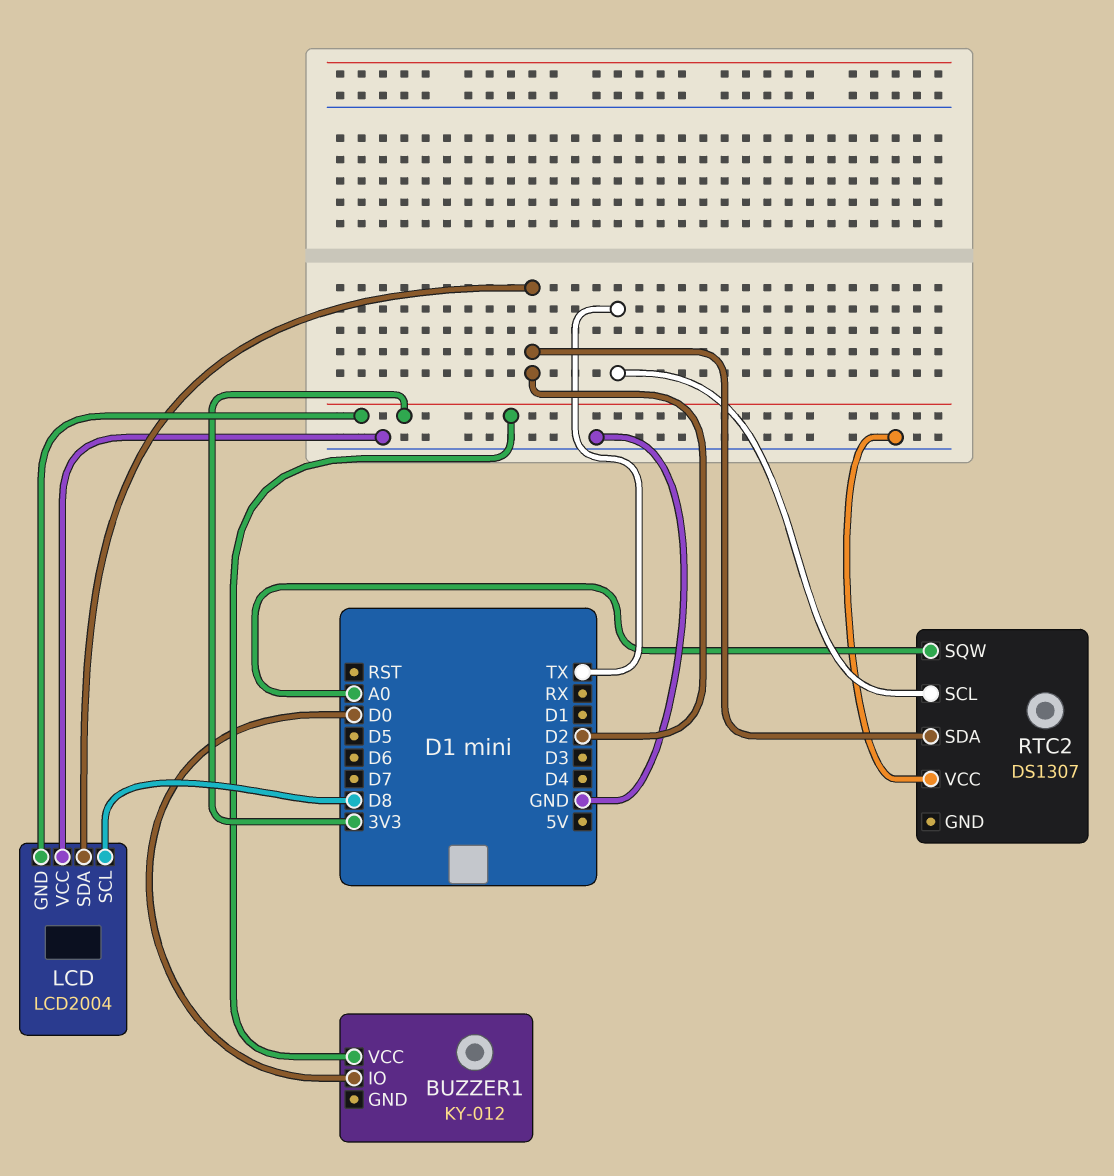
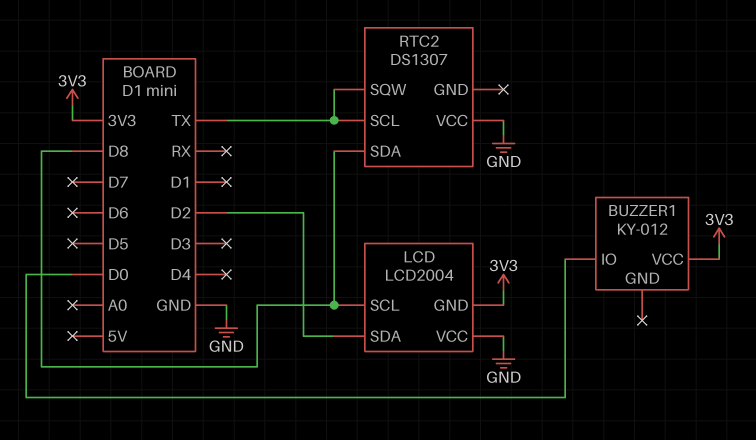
RTC2 pin SDA: D2 -> D8
RTC2 pin SQW: A0 -> TX

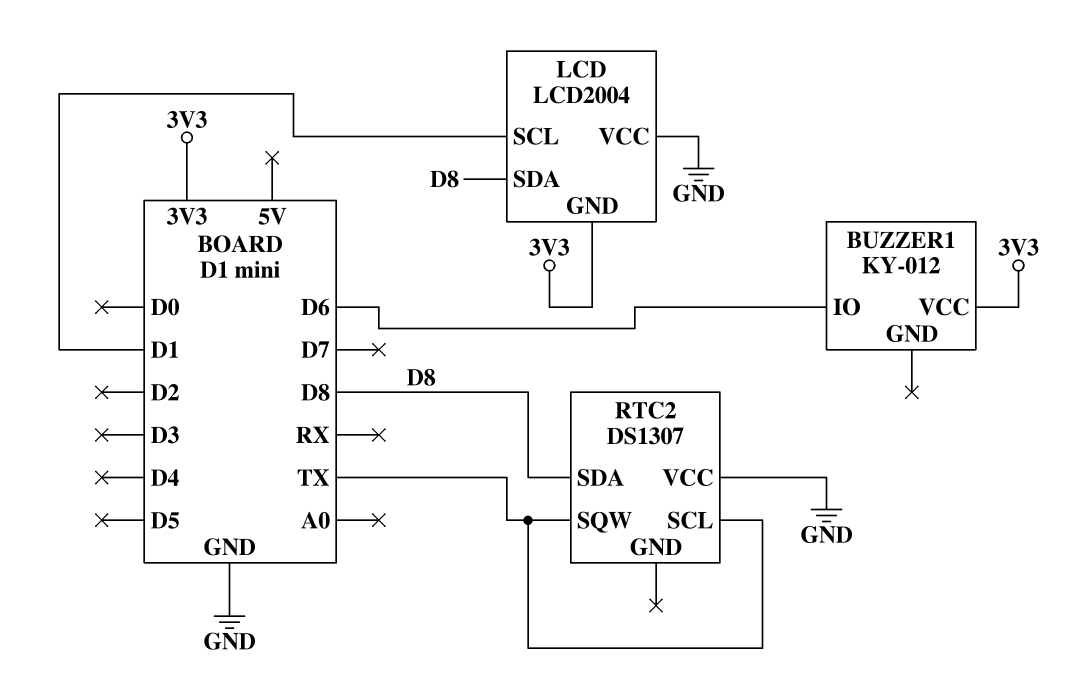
BUZZER1 pin IO: D0 -> D6
LCD pin SCL: D8 -> D1
LCD pin SDA: D2 -> D8

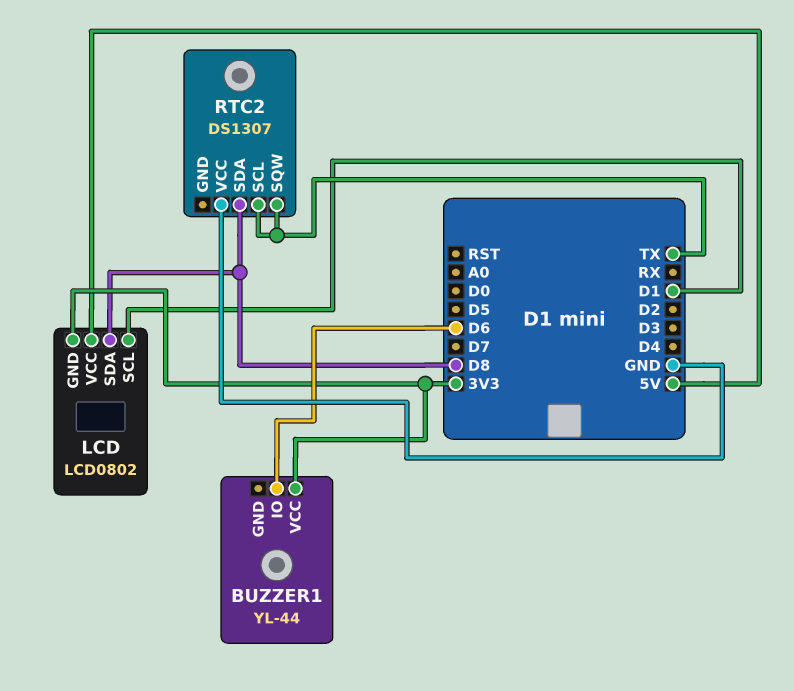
BUZZER1: KY-012 -> YL-44
LCD: LCD2004 -> LCD0802
LCD pin VCC: GND -> 5V

